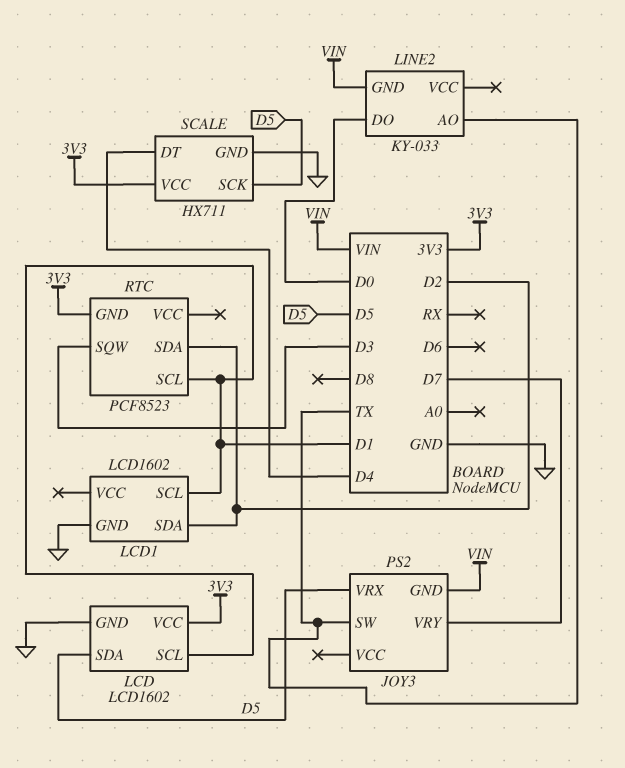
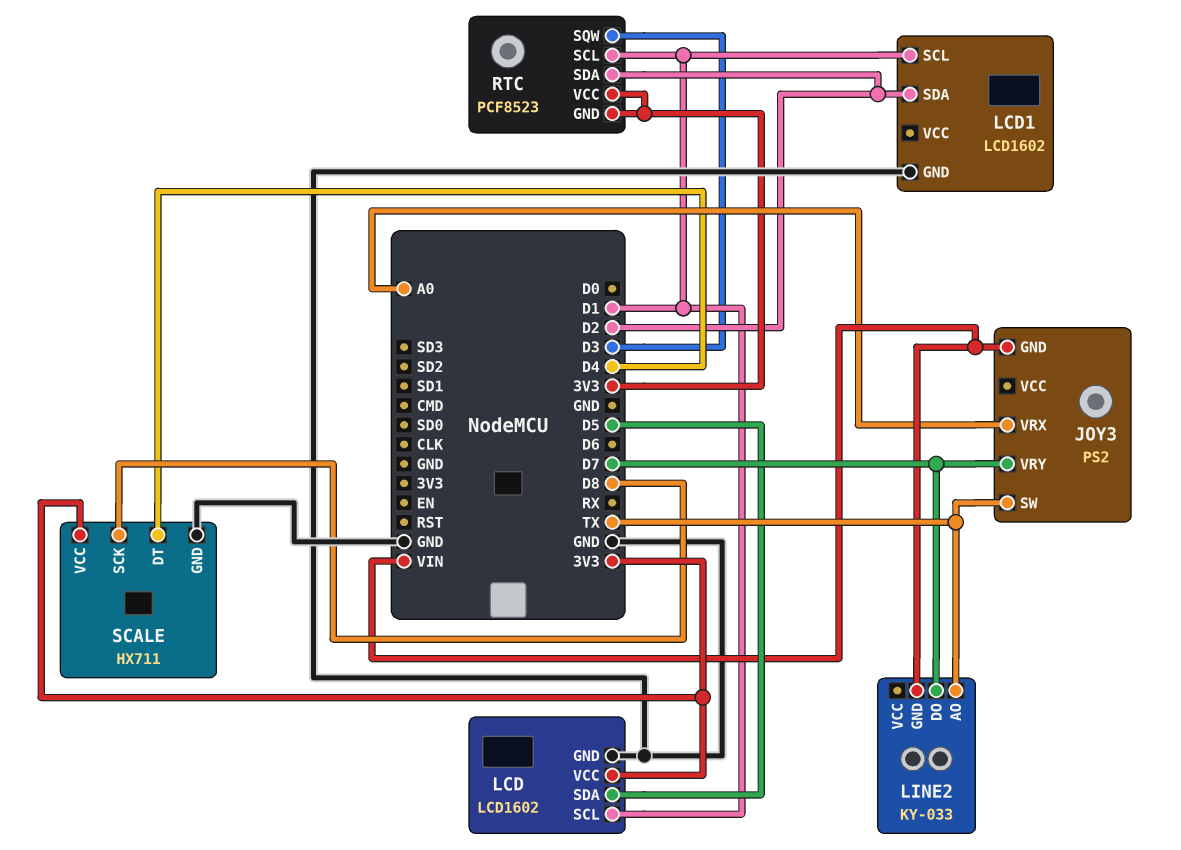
JOY3 pin VRX: D5 -> A0
LINE2 pin DO: D0 -> D7
RTC pin VCC: none -> 3V3
SCALE pin SCK: D5 -> D8

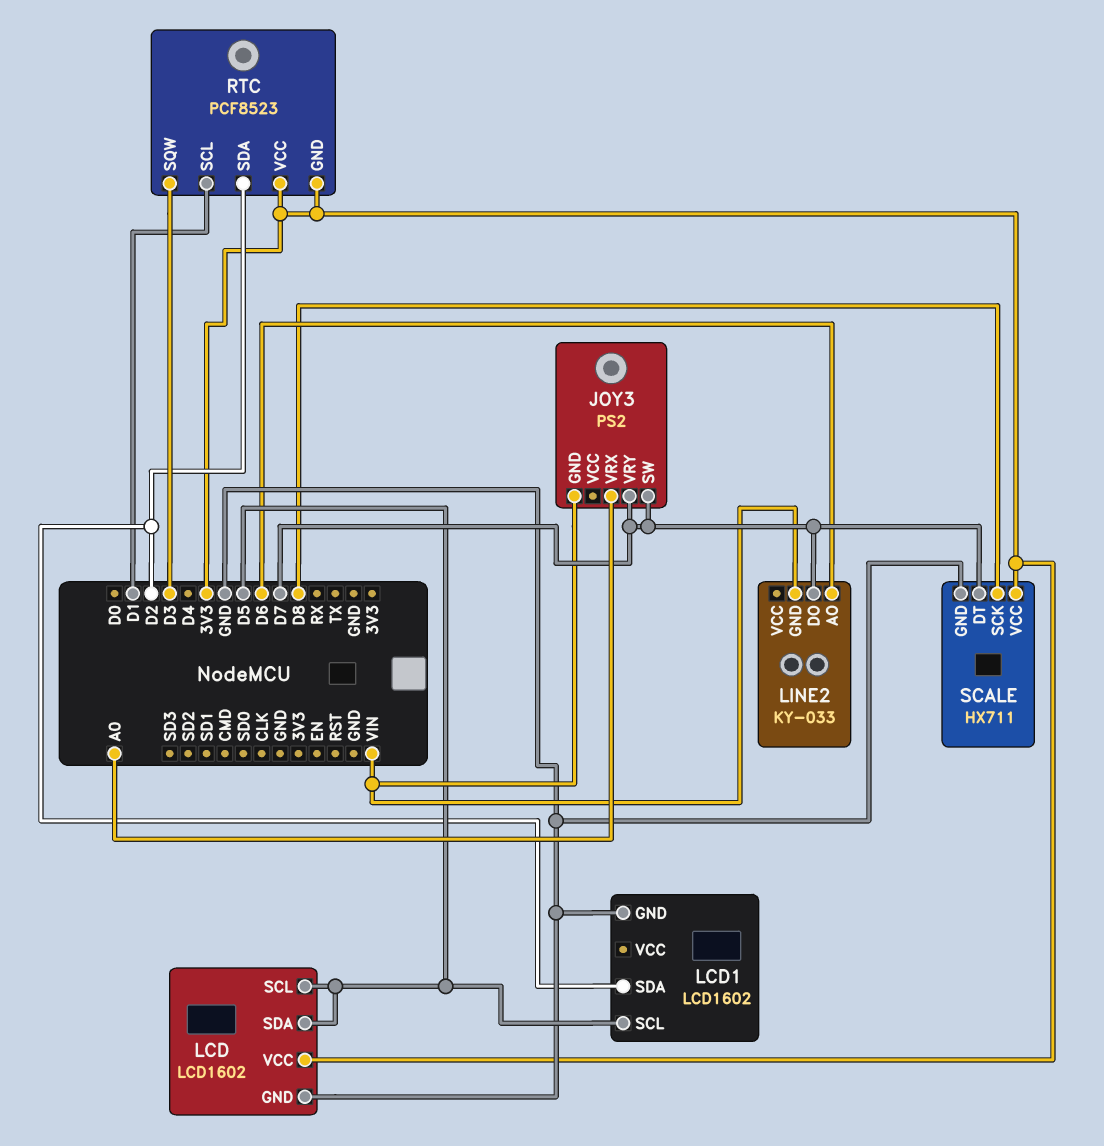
JOY3 pin SW: TX -> D7
LCD pin SCL: D1 -> D5
LCD1 pin SCL: D1 -> D5
LINE2 pin AO: TX -> D6
SCALE pin DT: D4 -> D7

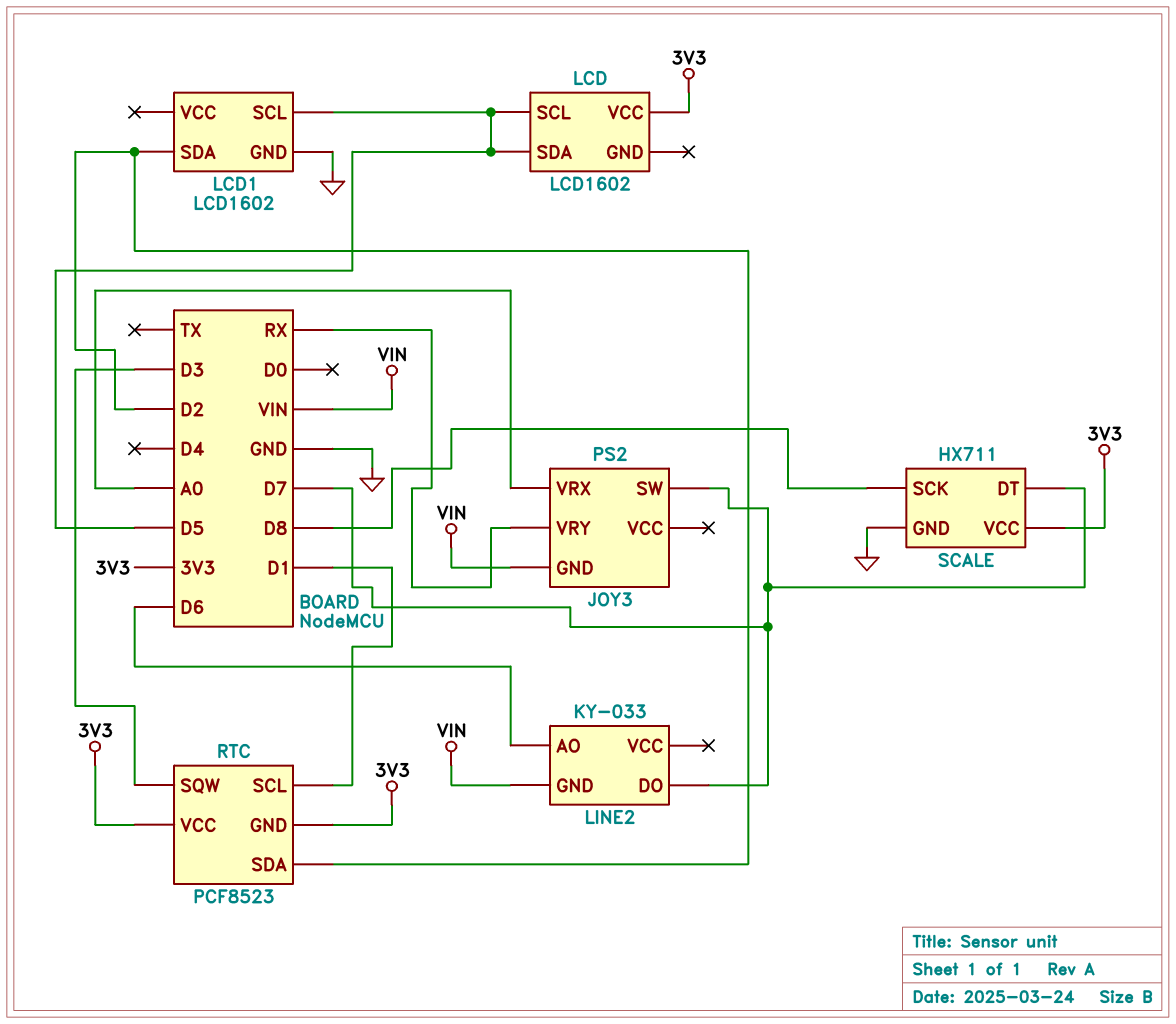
JOY3 pin VRY: D7 -> RX
LCD pin GND: GND -> none

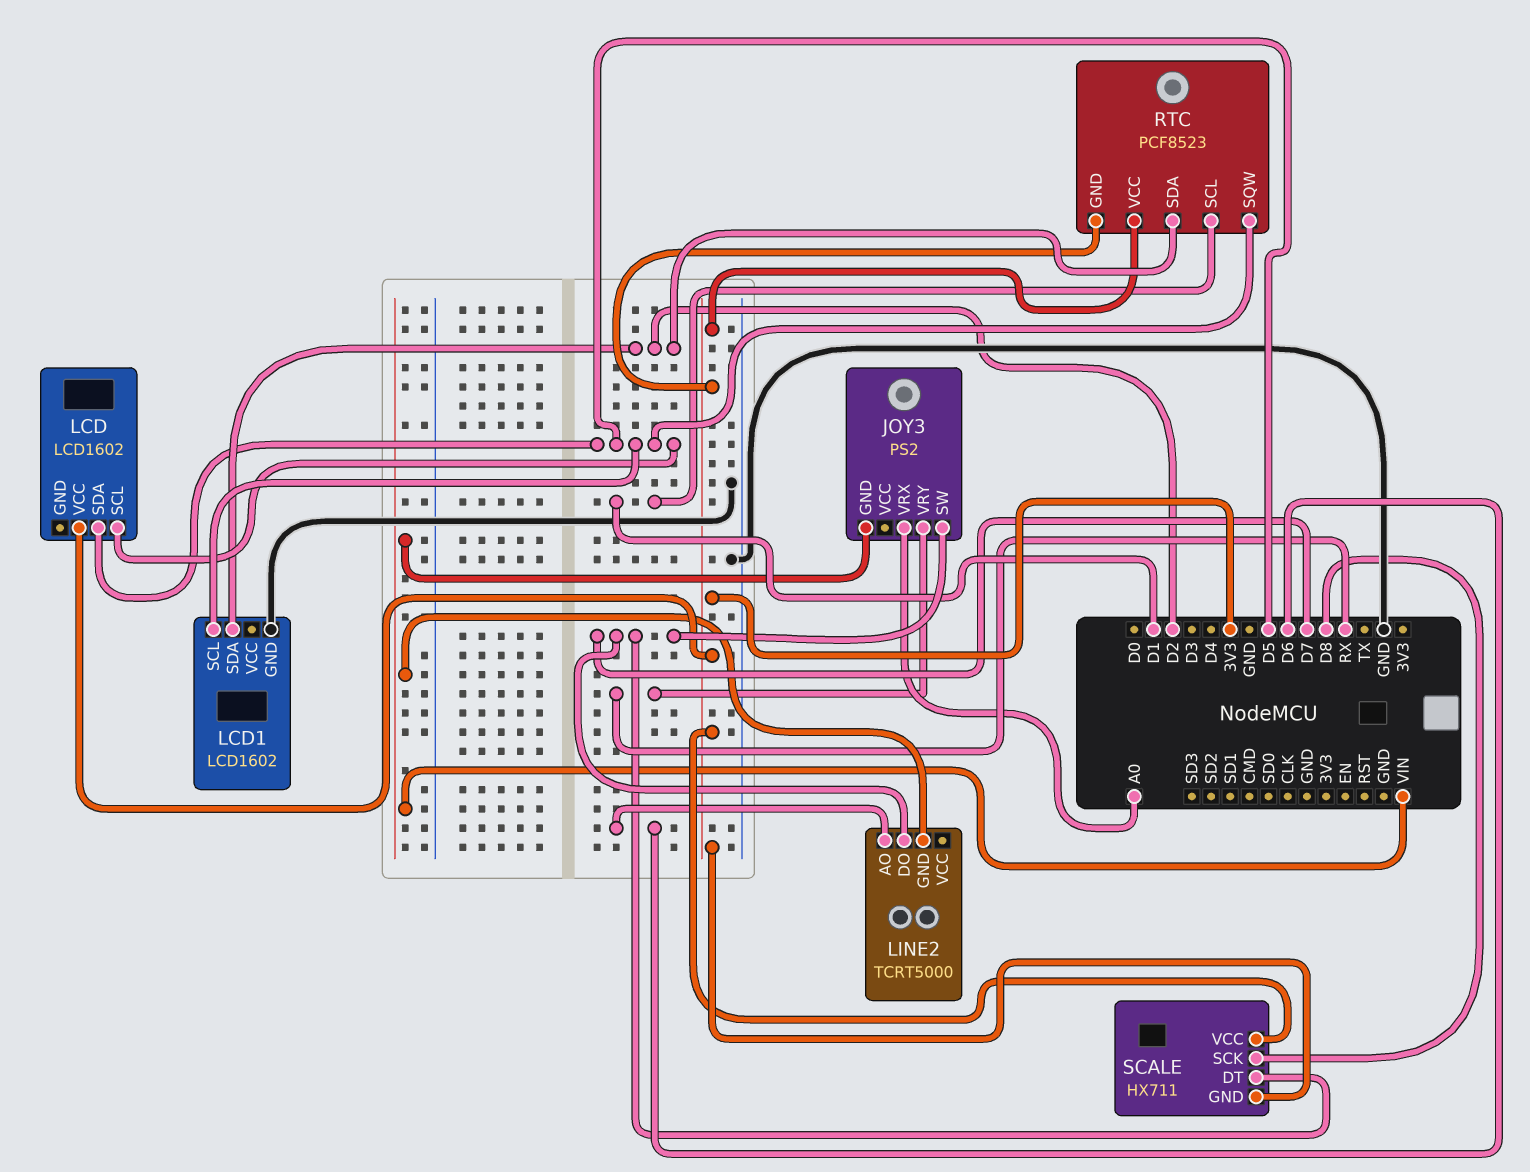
LINE2: KY-033 -> TCRT5000
RTC pin SQW: D3 -> D5
SCALE pin GND: GND -> 3V3

